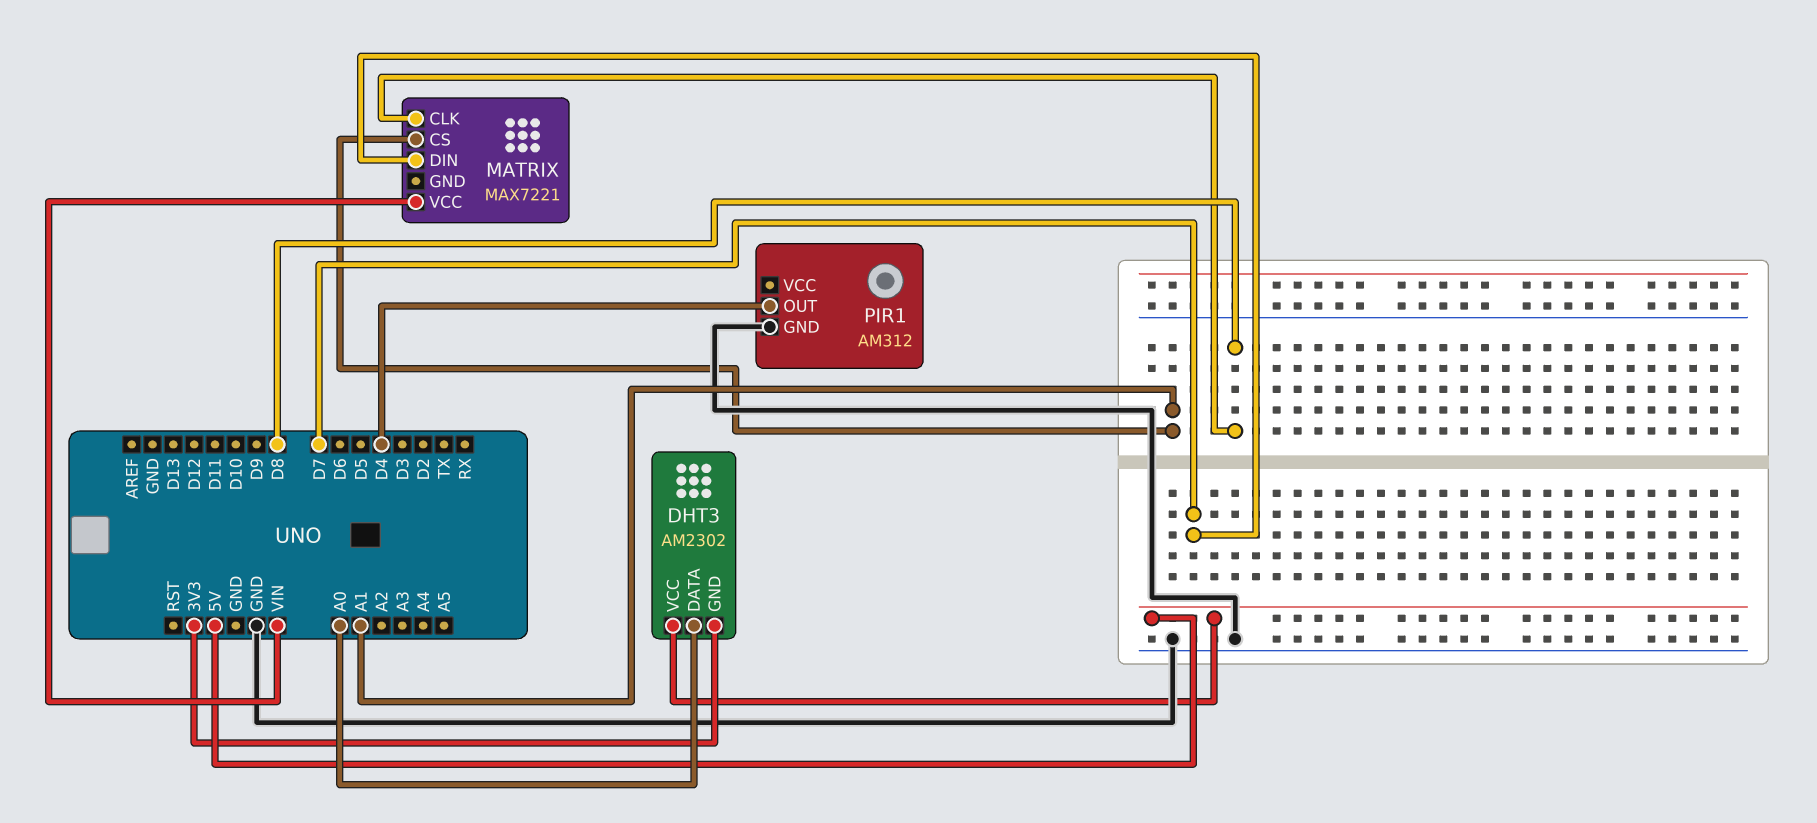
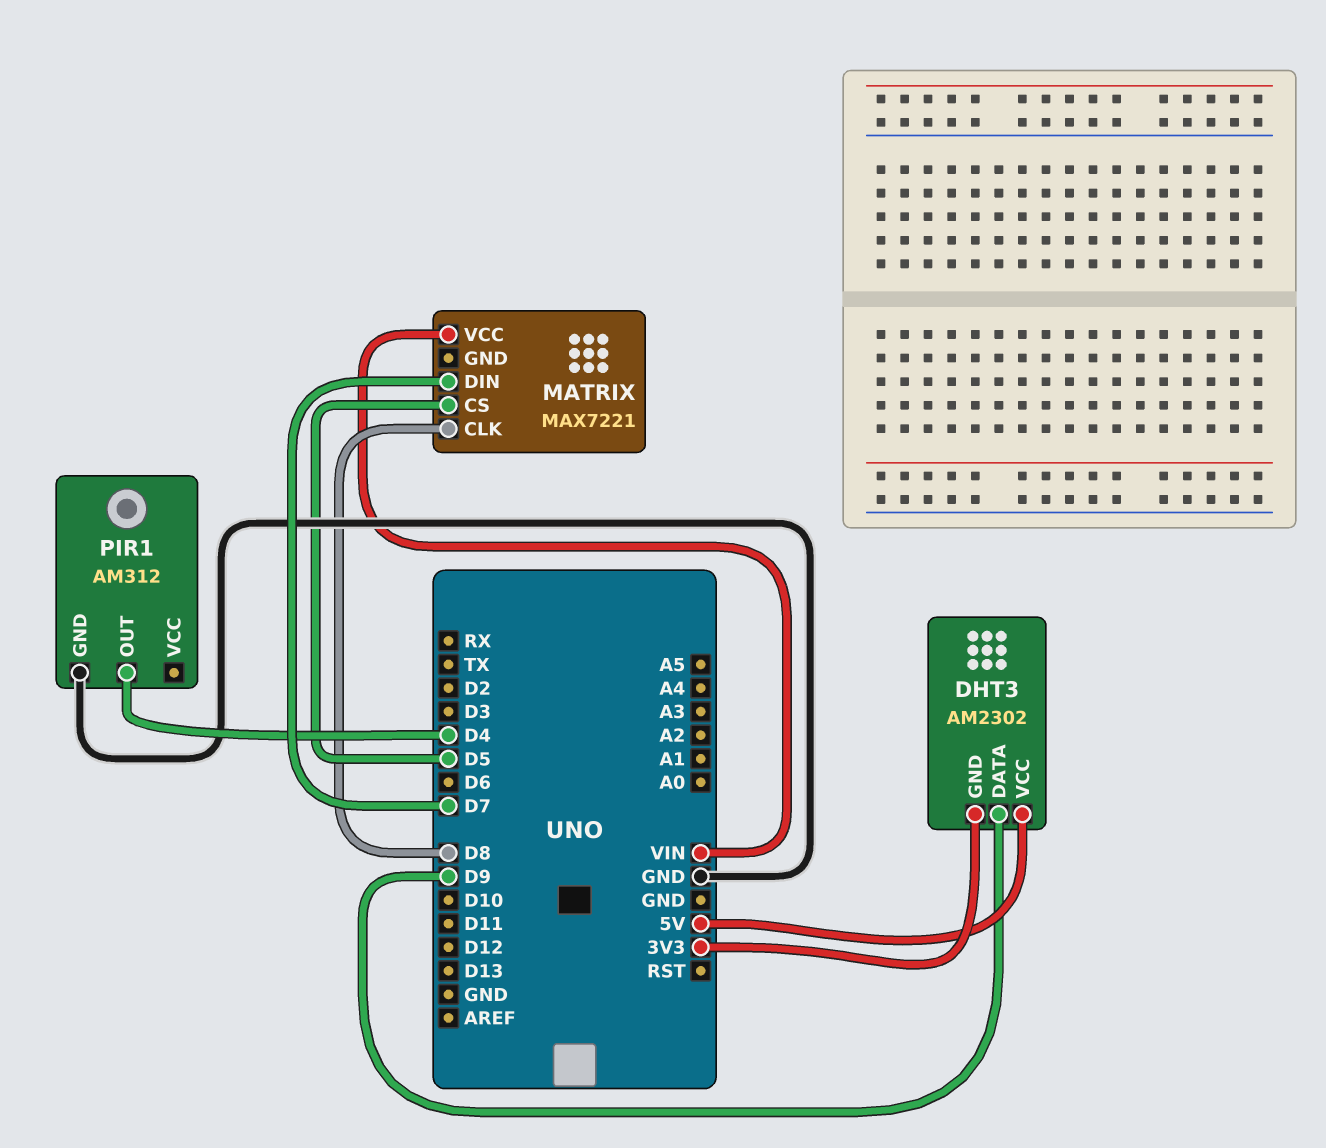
DHT3 pin DATA: A0 -> D9
MATRIX pin CS: A1 -> D5

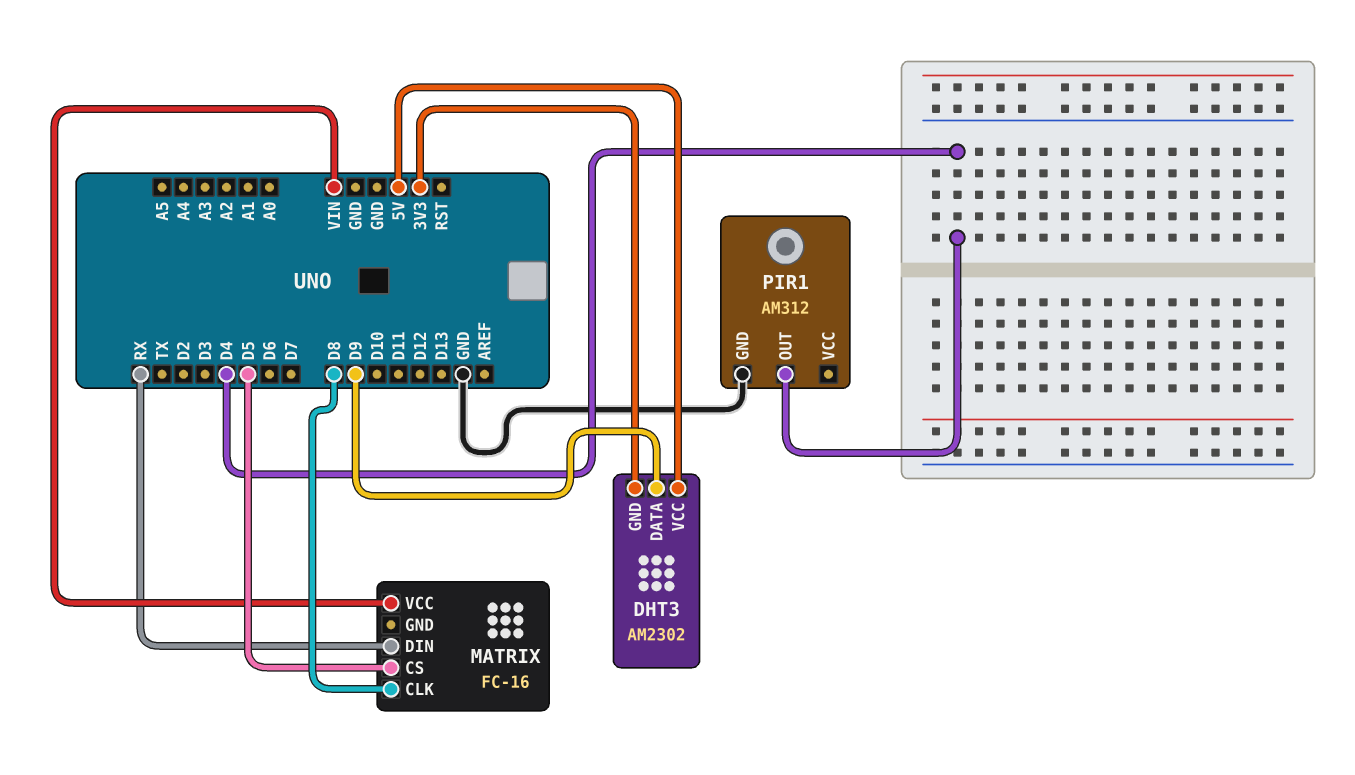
MATRIX: MAX7221 -> FC-16
MATRIX pin DIN: D7 -> RX

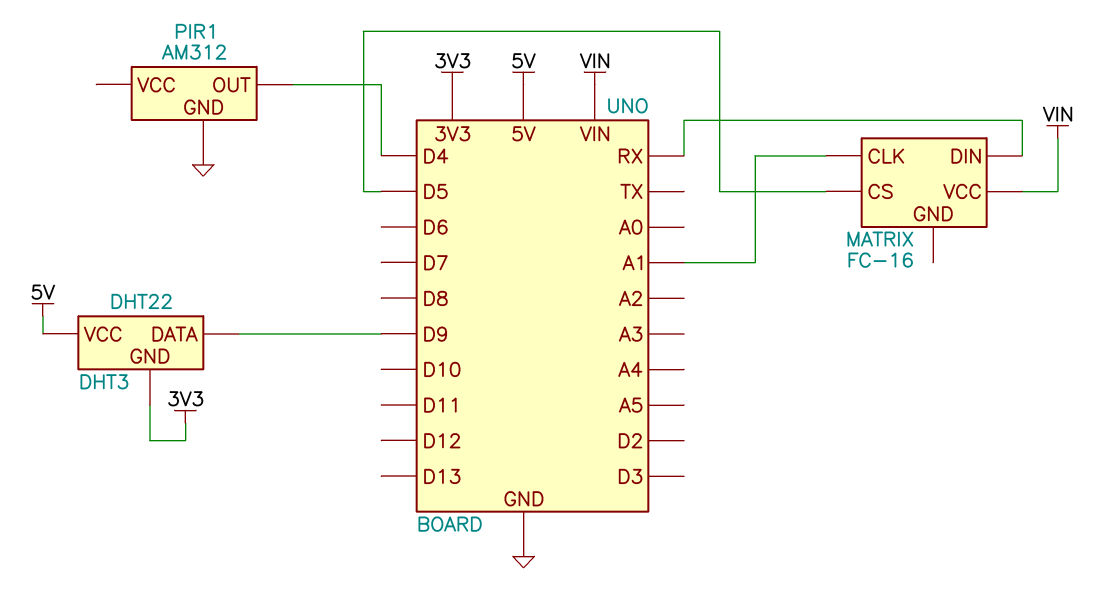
DHT3: AM2302 -> DHT22
MATRIX pin CLK: D8 -> A1

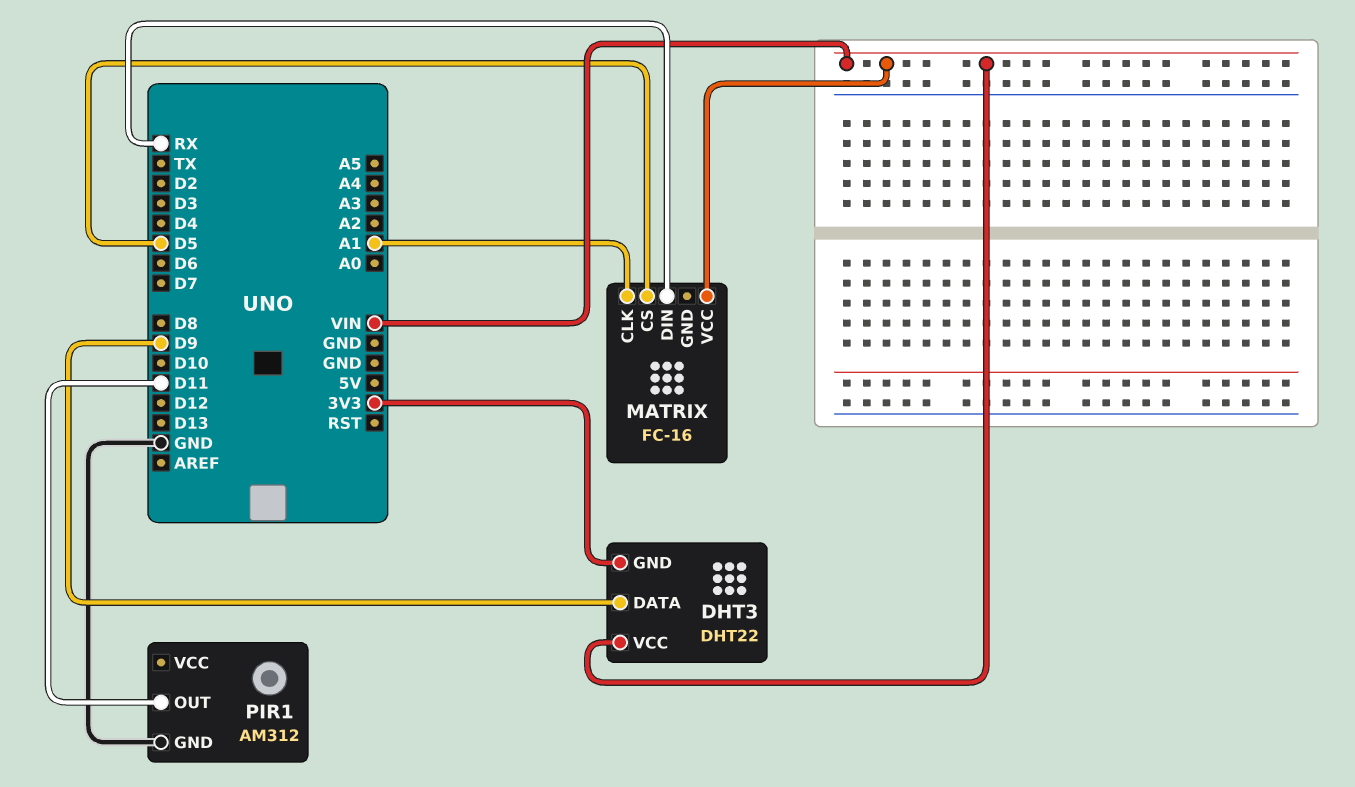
DHT3 pin VCC: 5V -> VIN
PIR1 pin OUT: D4 -> D11

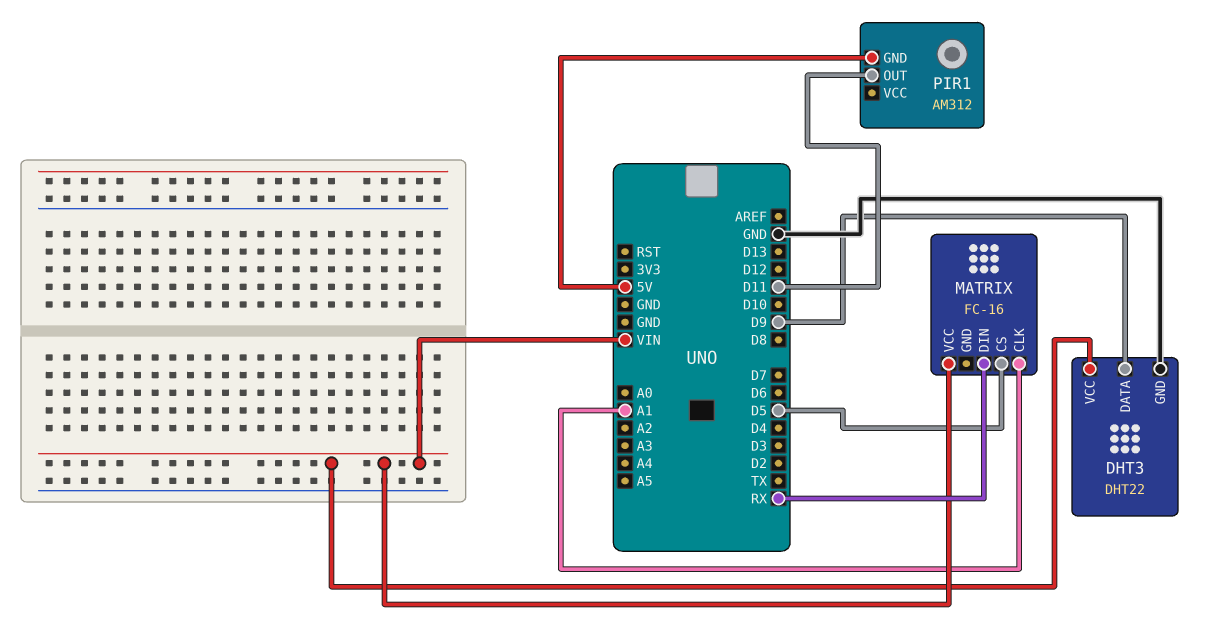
DHT3 pin GND: 3V3 -> GND
PIR1 pin GND: GND -> 5V

